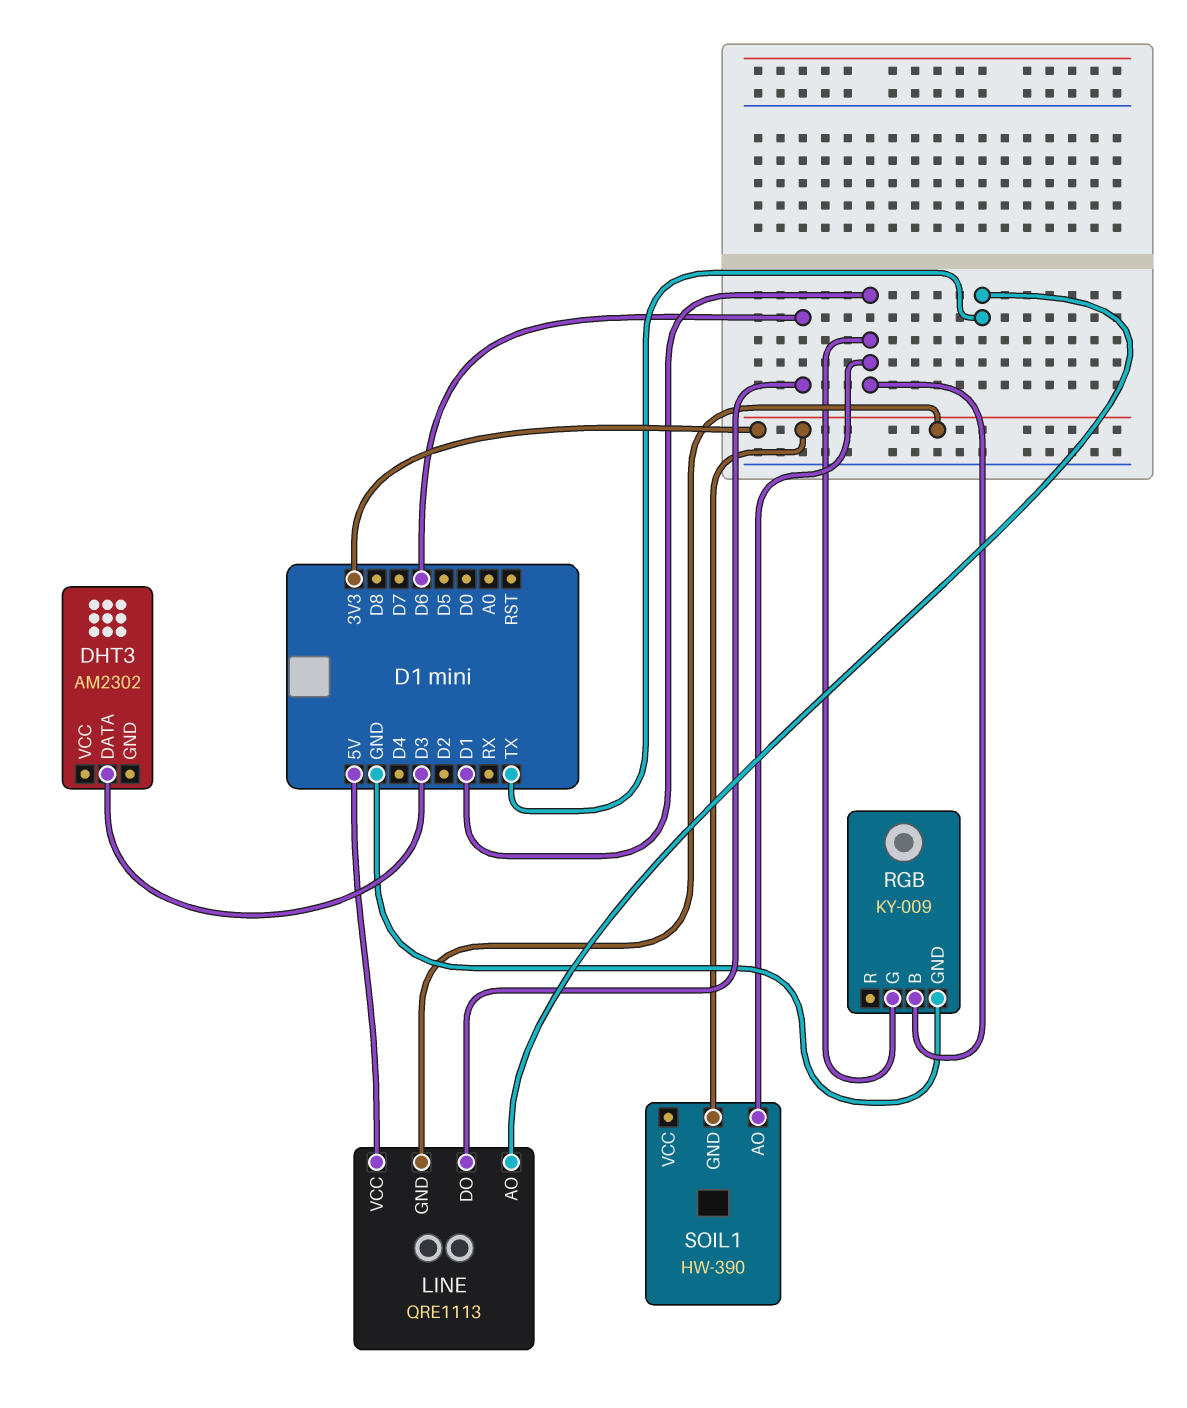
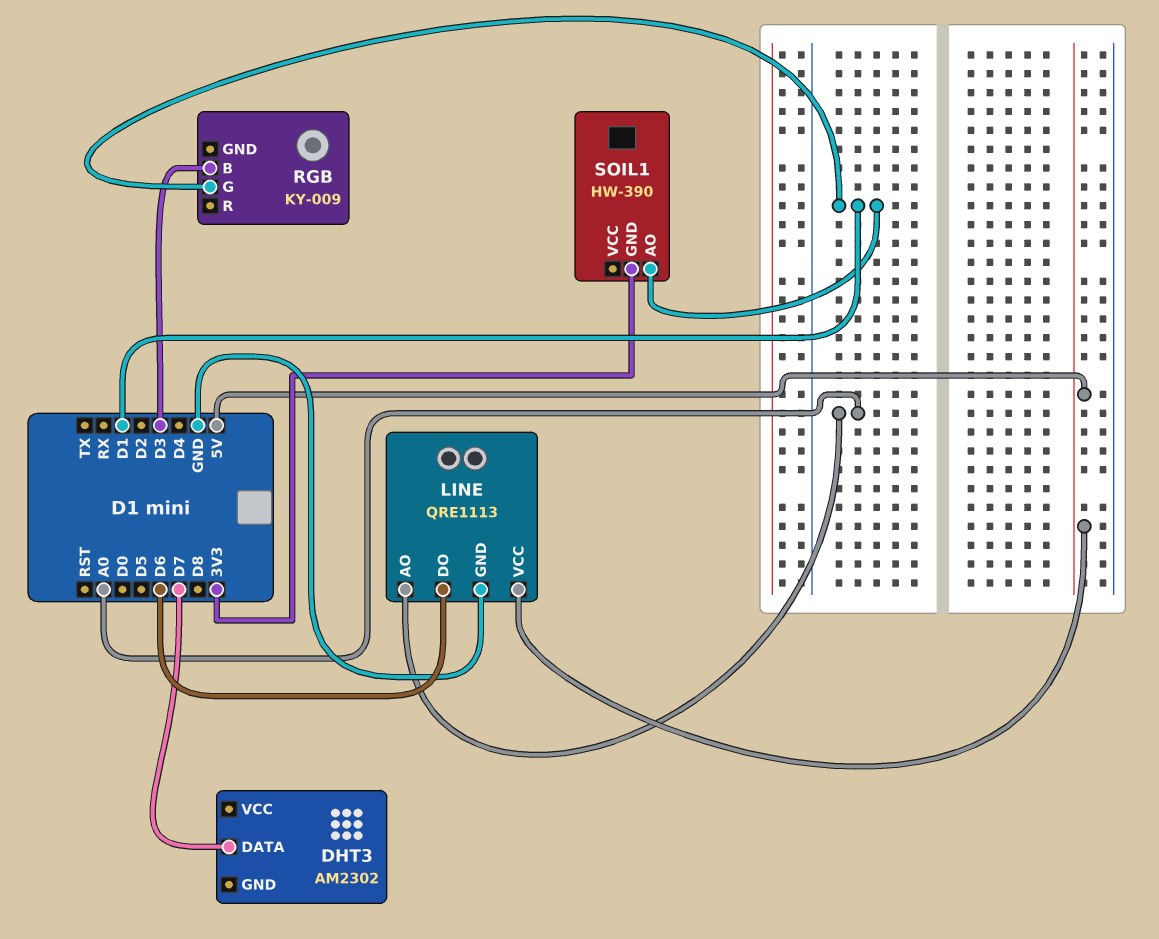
DHT3 pin DATA: D3 -> D7
LINE pin AO: TX -> A0
LINE pin GND: 3V3 -> GND
RGB pin B: D1 -> D3
RGB pin GND: GND -> none

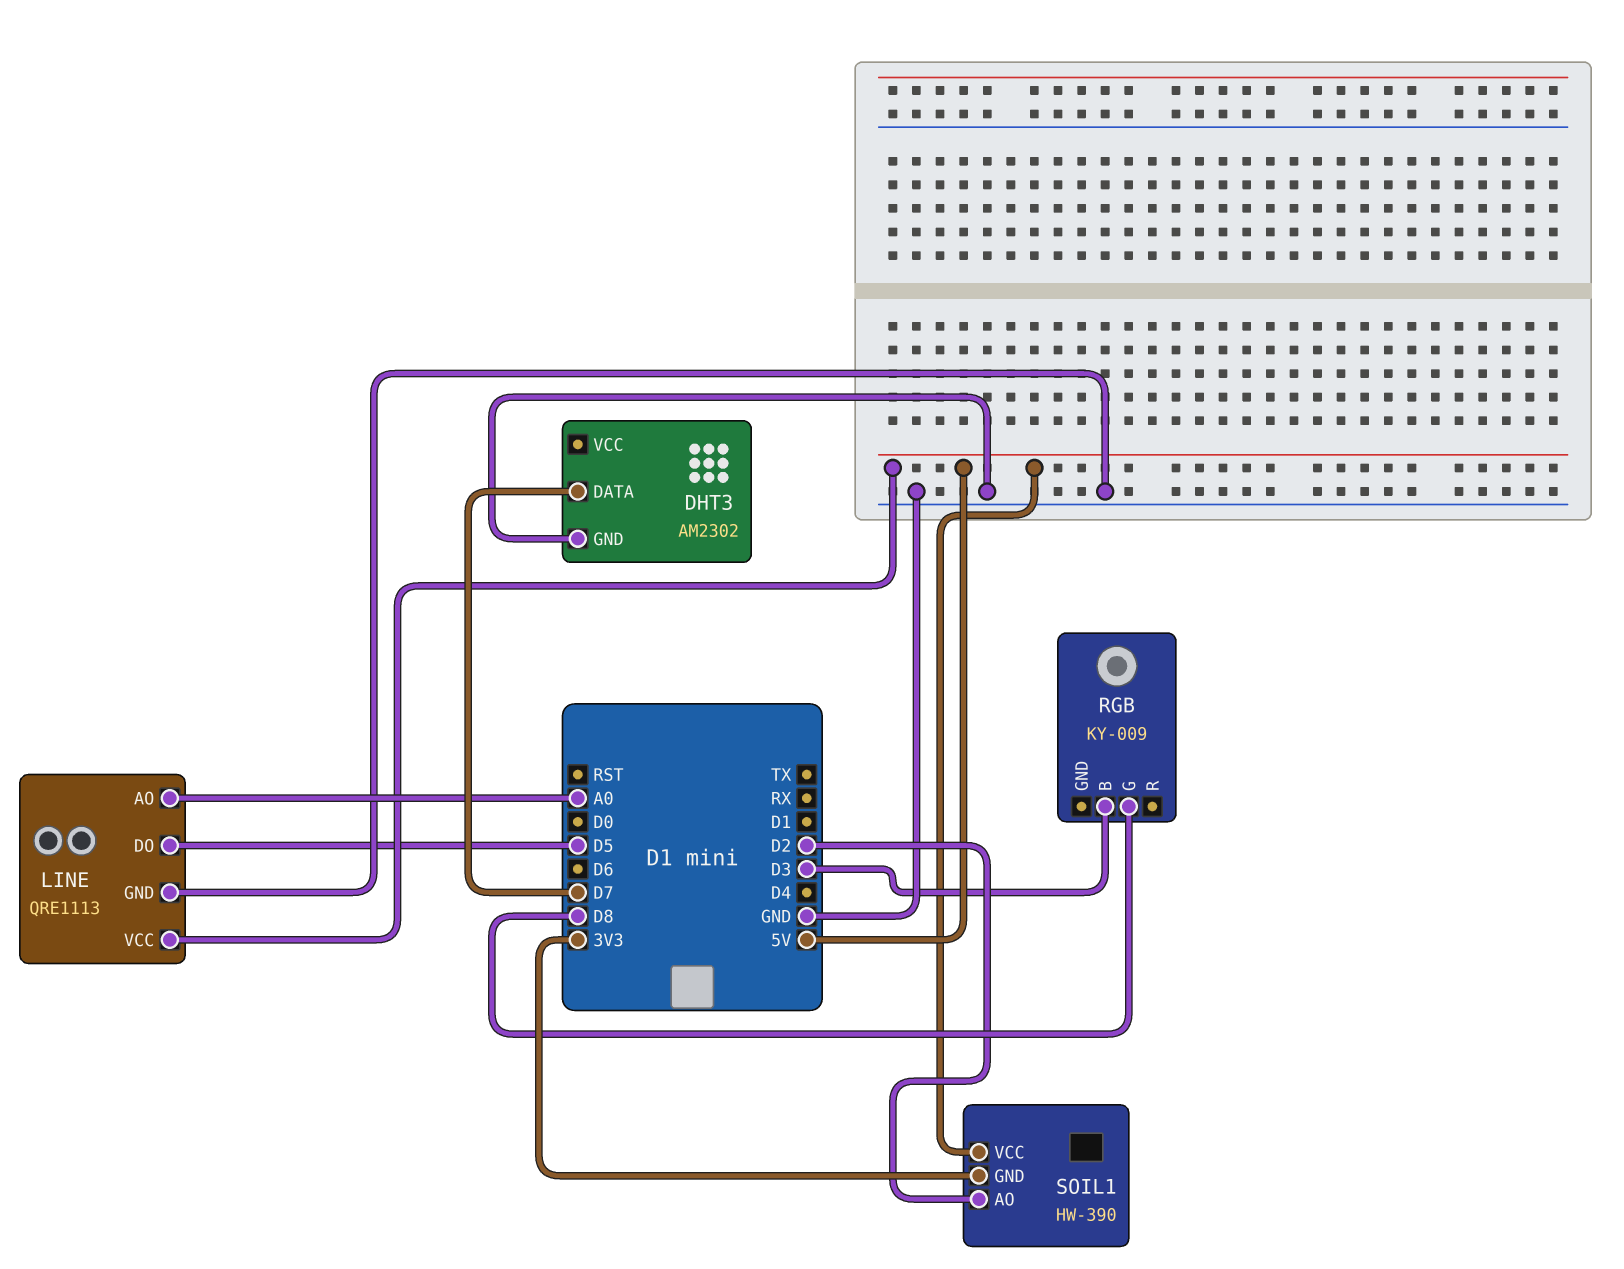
DHT3 pin GND: none -> GND
LINE pin DO: D6 -> D5
RGB pin G: D1 -> D8
SOIL1 pin AO: D1 -> D2
SOIL1 pin VCC: none -> 5V

